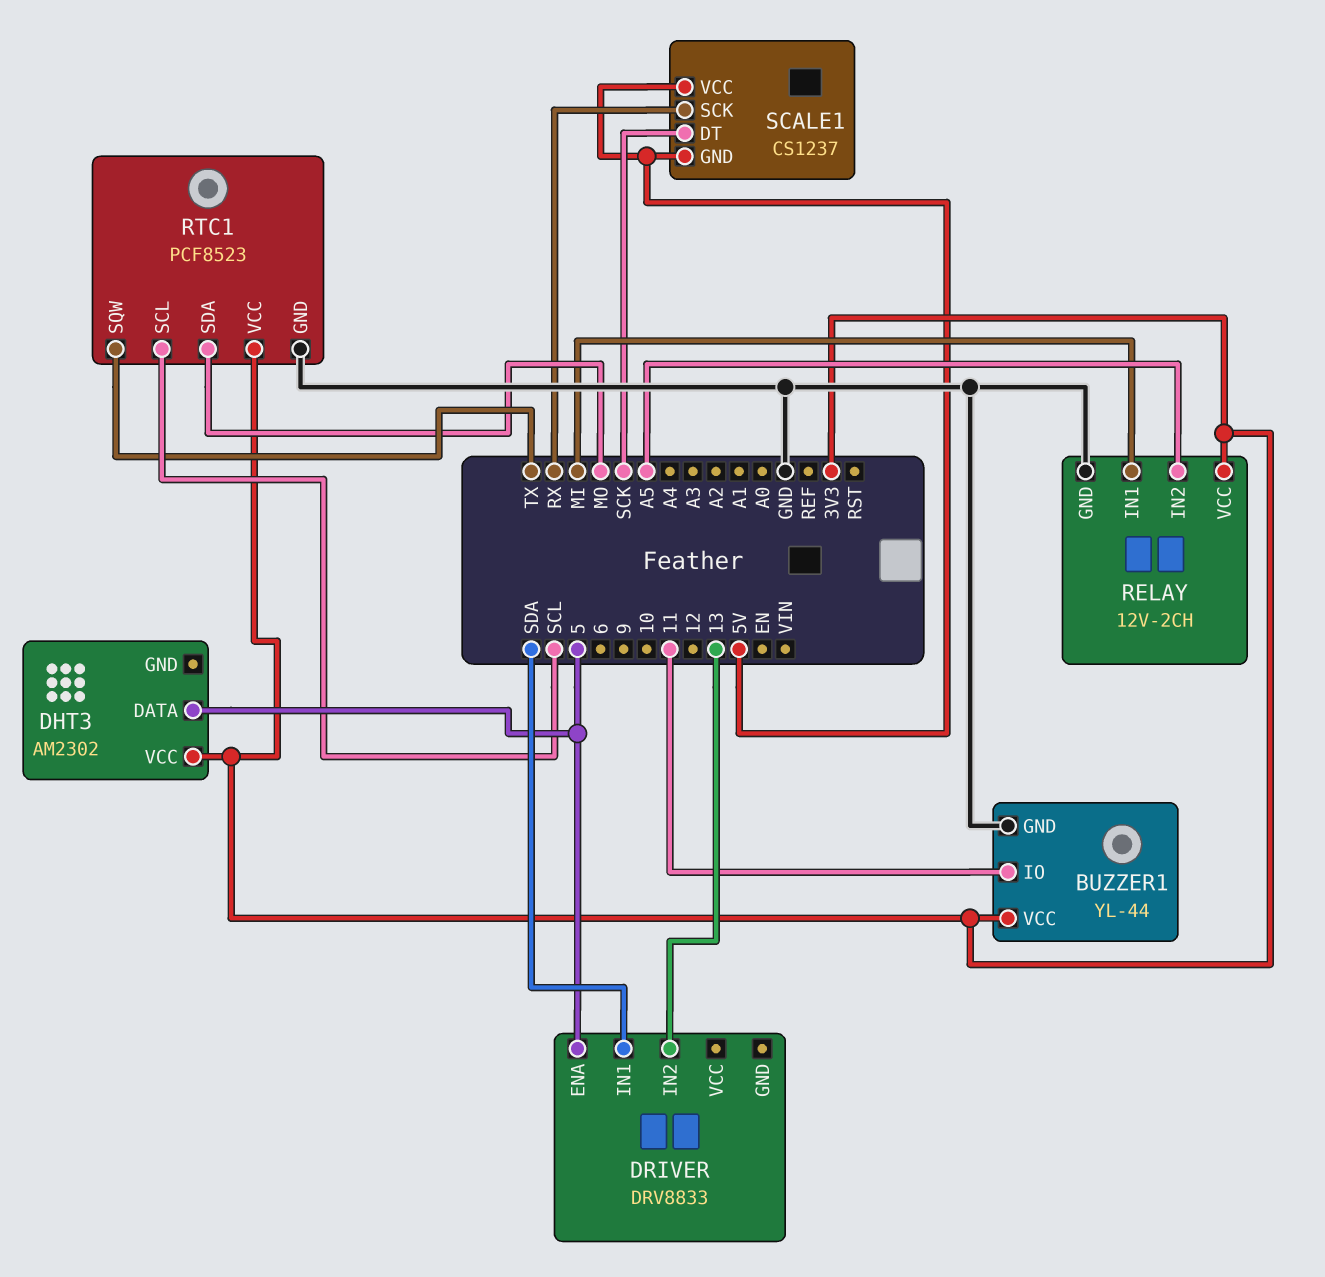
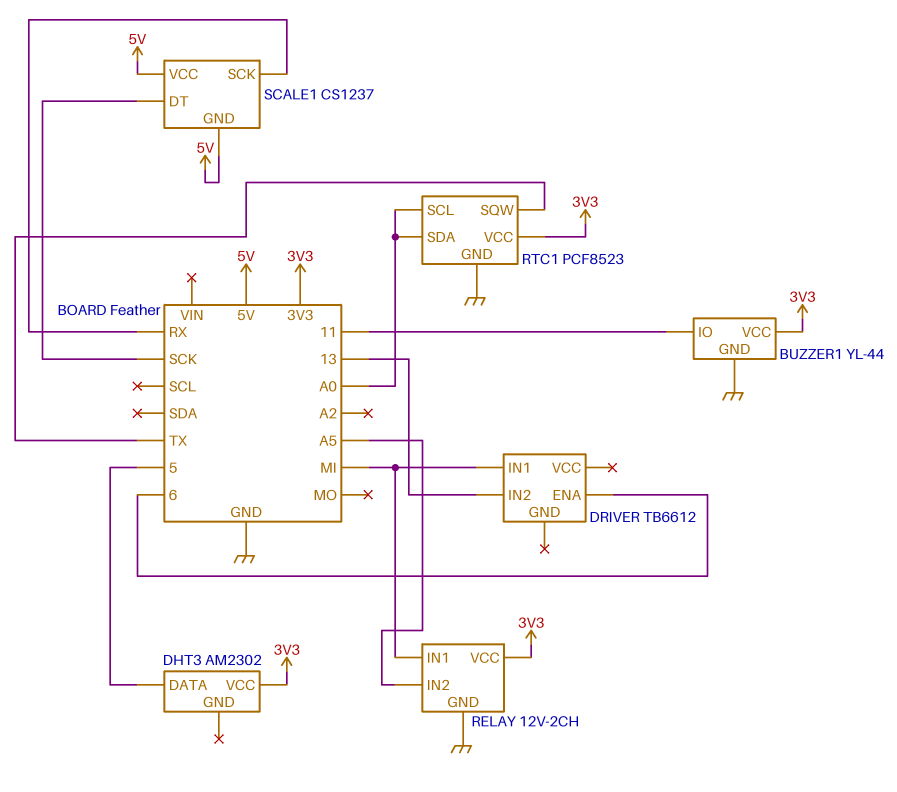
DRIVER: DRV8833 -> TB6612
DRIVER pin ENA: 5 -> 6
DRIVER pin IN1: SDA -> MI
RTC1 pin SCL: SCL -> A0
RTC1 pin SDA: MO -> A0

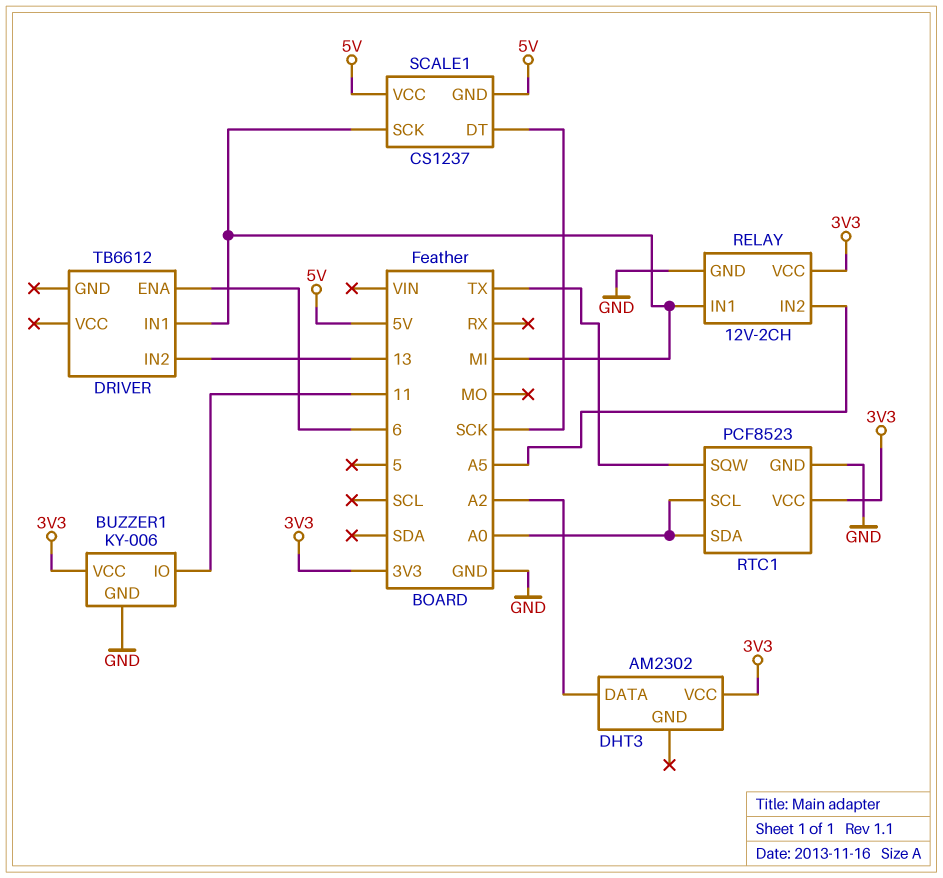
BUZZER1: YL-44 -> KY-006
DHT3 pin DATA: 5 -> A2
SCALE1 pin SCK: RX -> MI

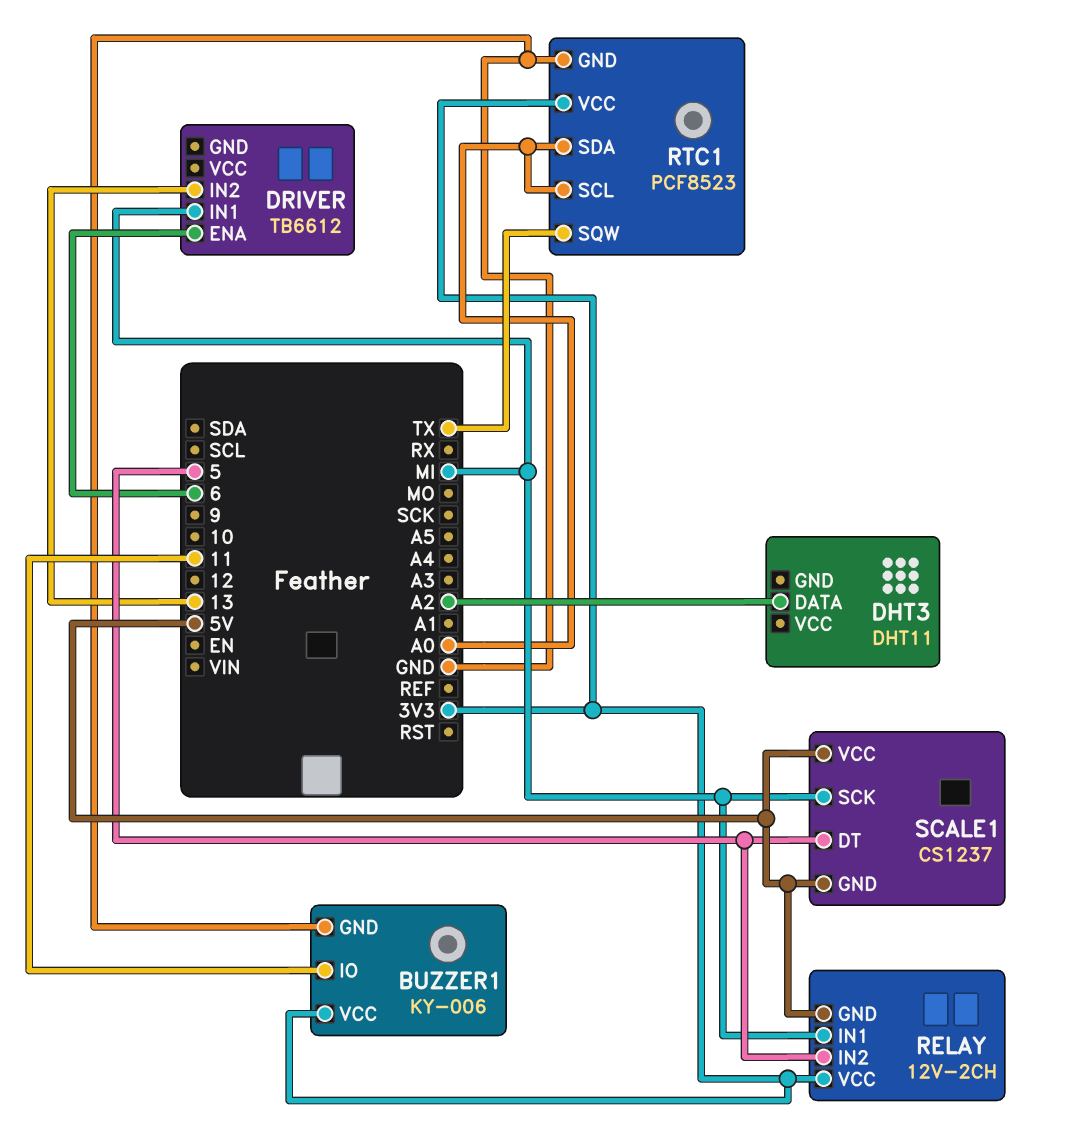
DHT3: AM2302 -> DHT11
DHT3 pin VCC: 3V3 -> none
RELAY pin GND: GND -> 5V
RELAY pin IN2: A5 -> 5
SCALE1 pin DT: SCK -> 5

